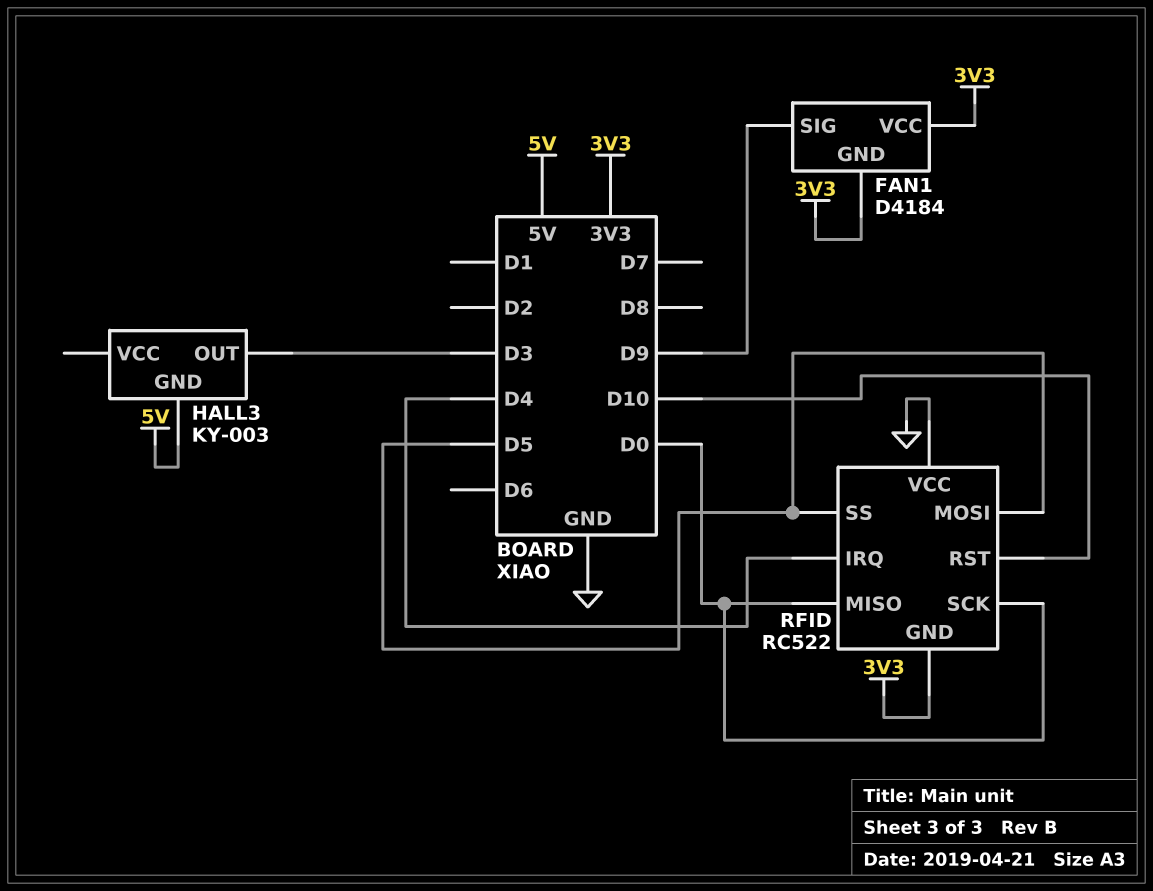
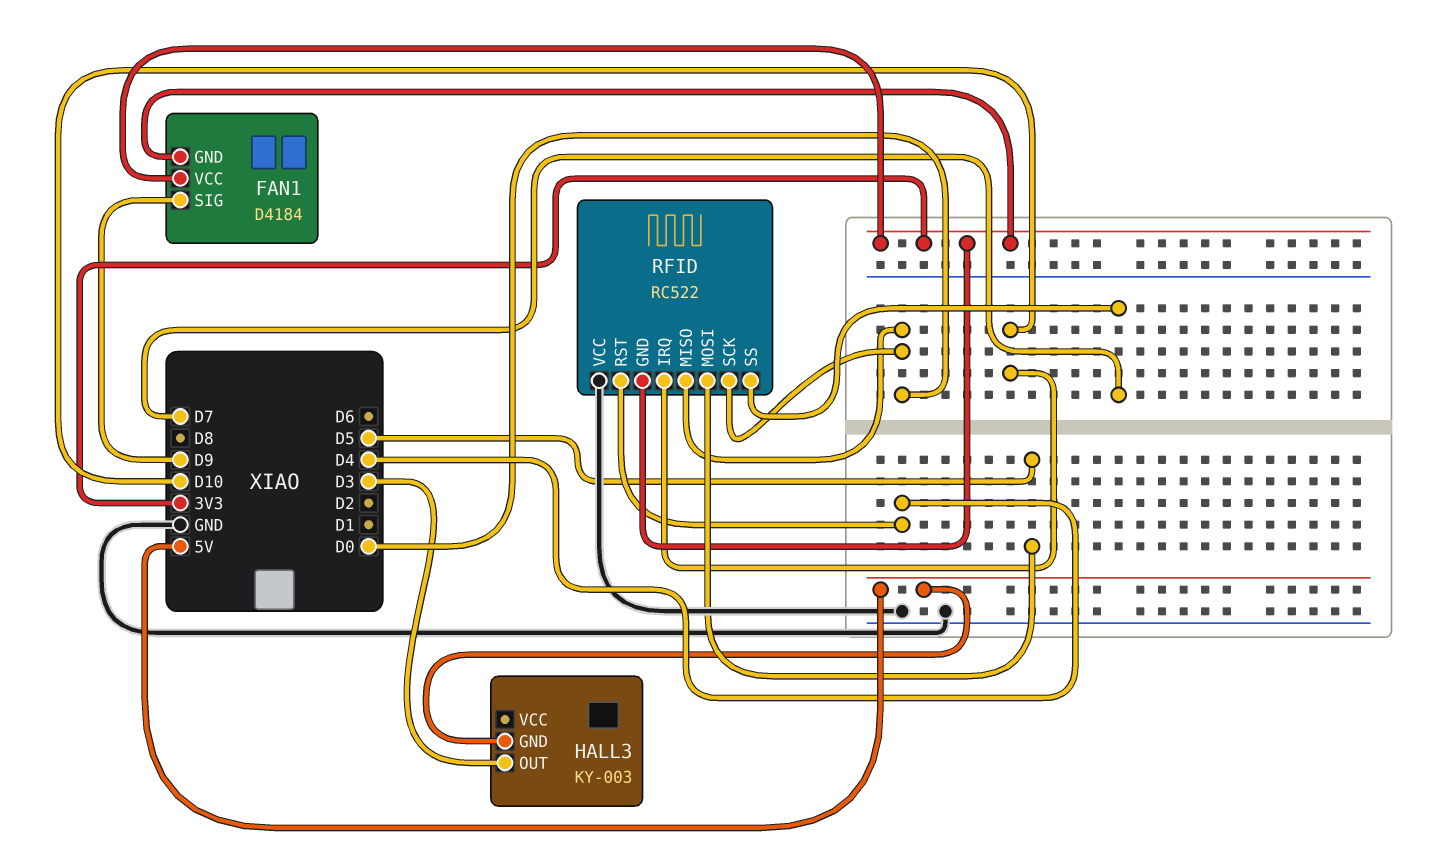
RFID pin IRQ: D4 -> D10
RFID pin RST: D10 -> D4
RFID pin SS: D5 -> D7

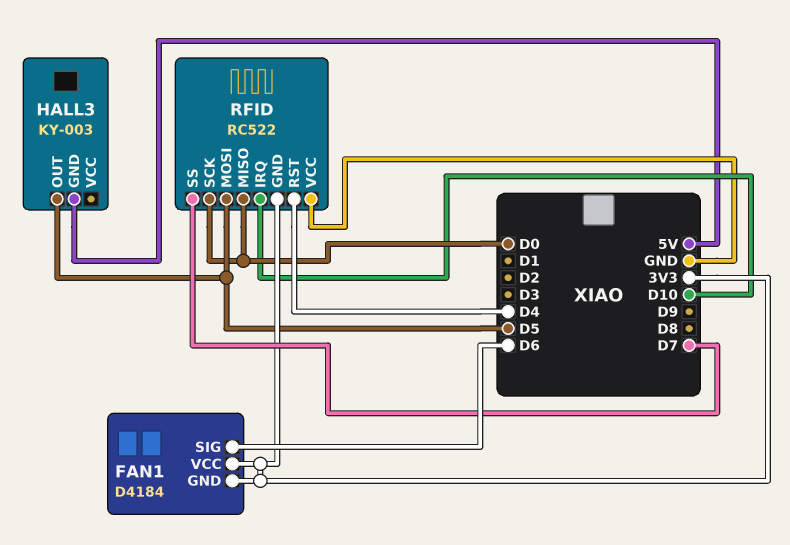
FAN1 pin SIG: D9 -> D6
HALL3 pin OUT: D3 -> D5

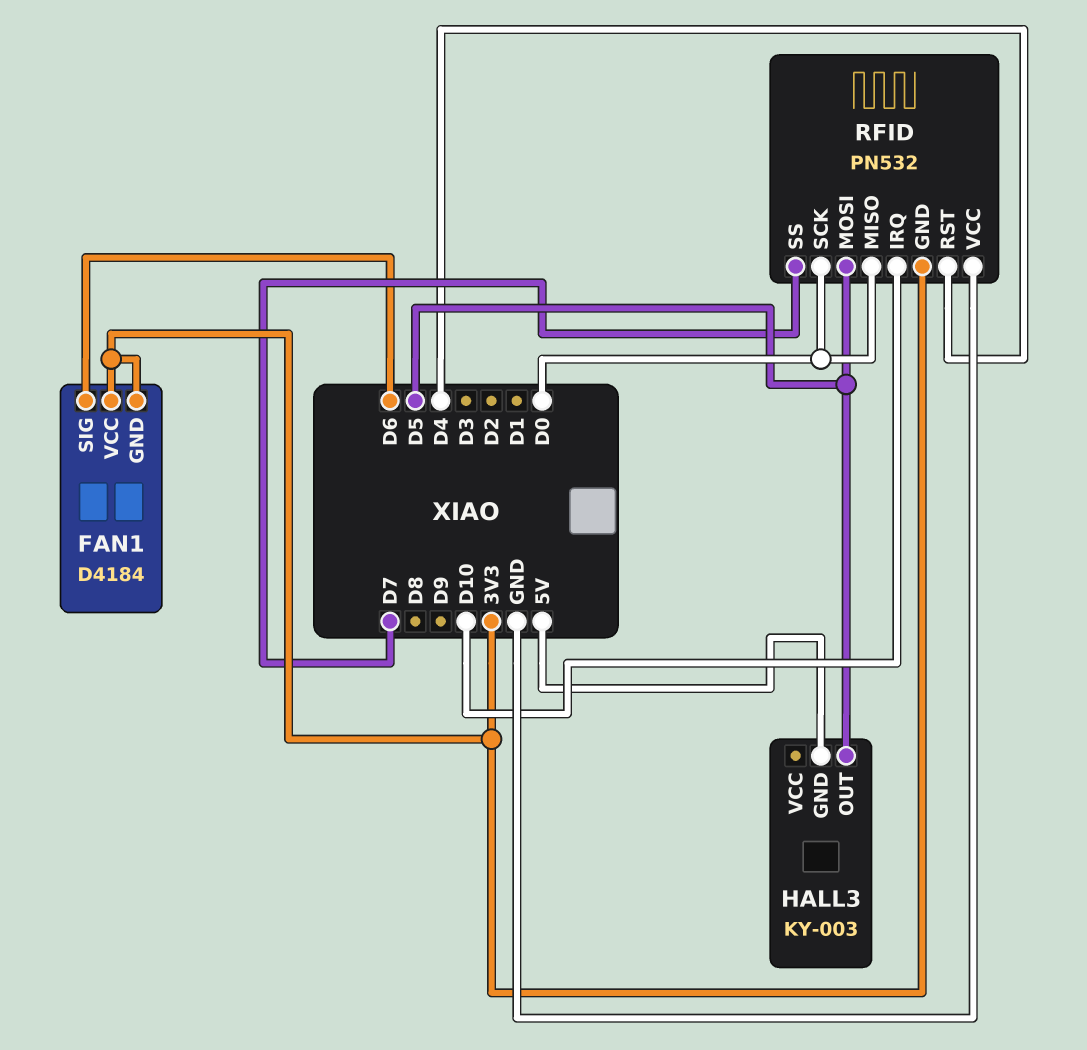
RFID: RC522 -> PN532

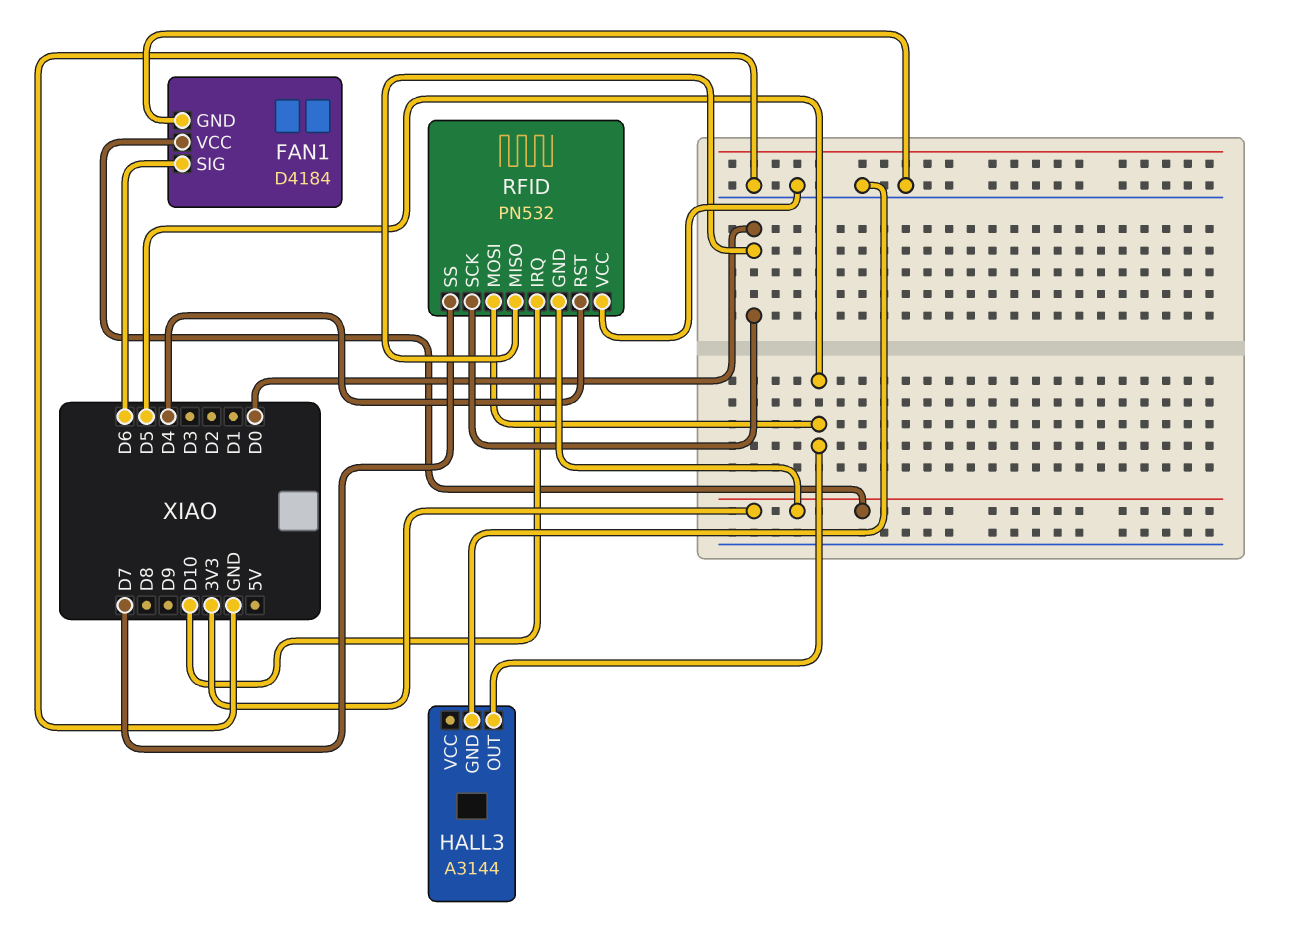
FAN1 pin GND: 3V3 -> GND
HALL3: KY-003 -> A3144
HALL3 pin GND: 5V -> GND

